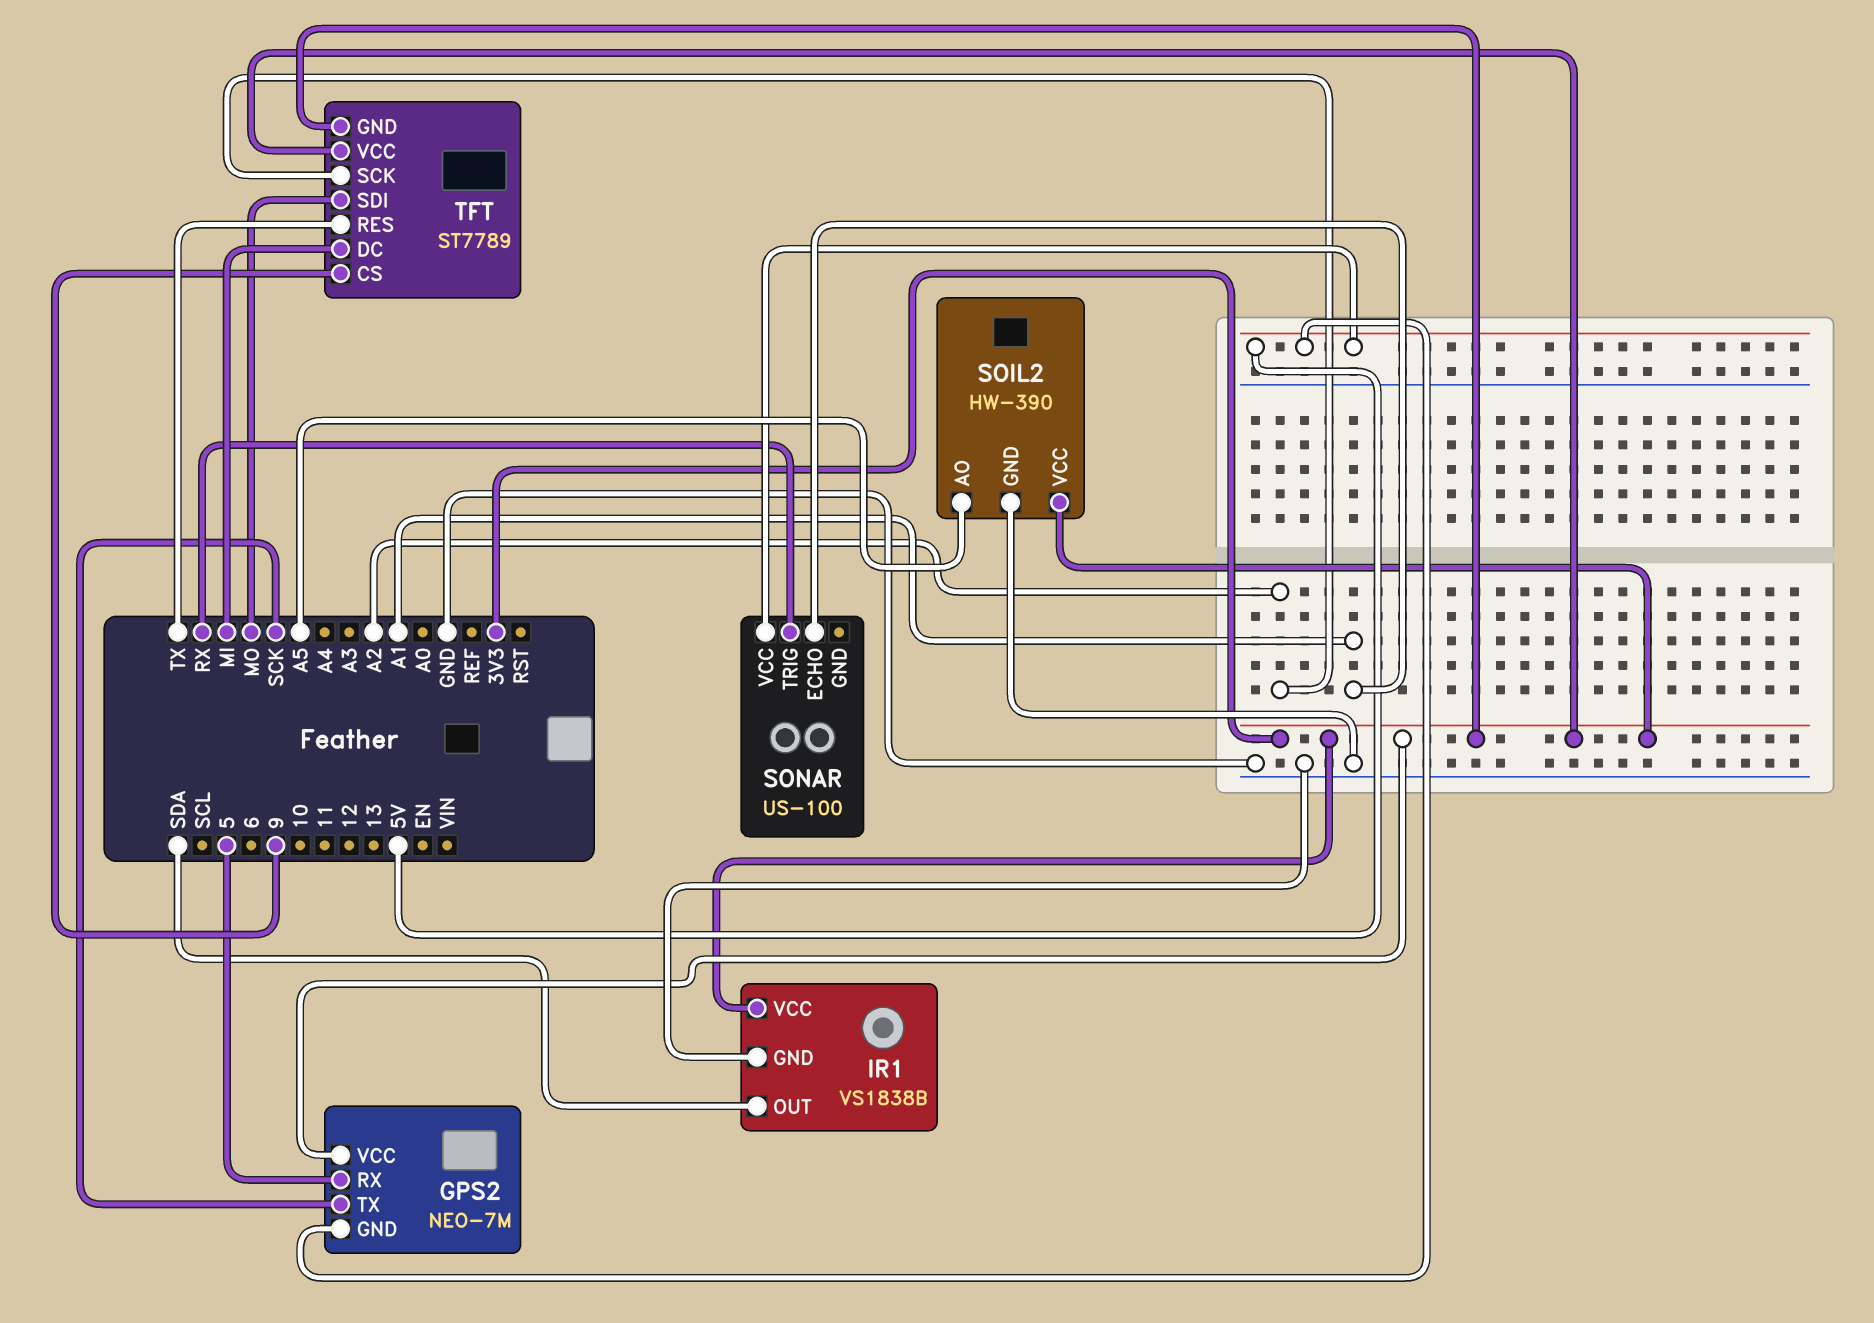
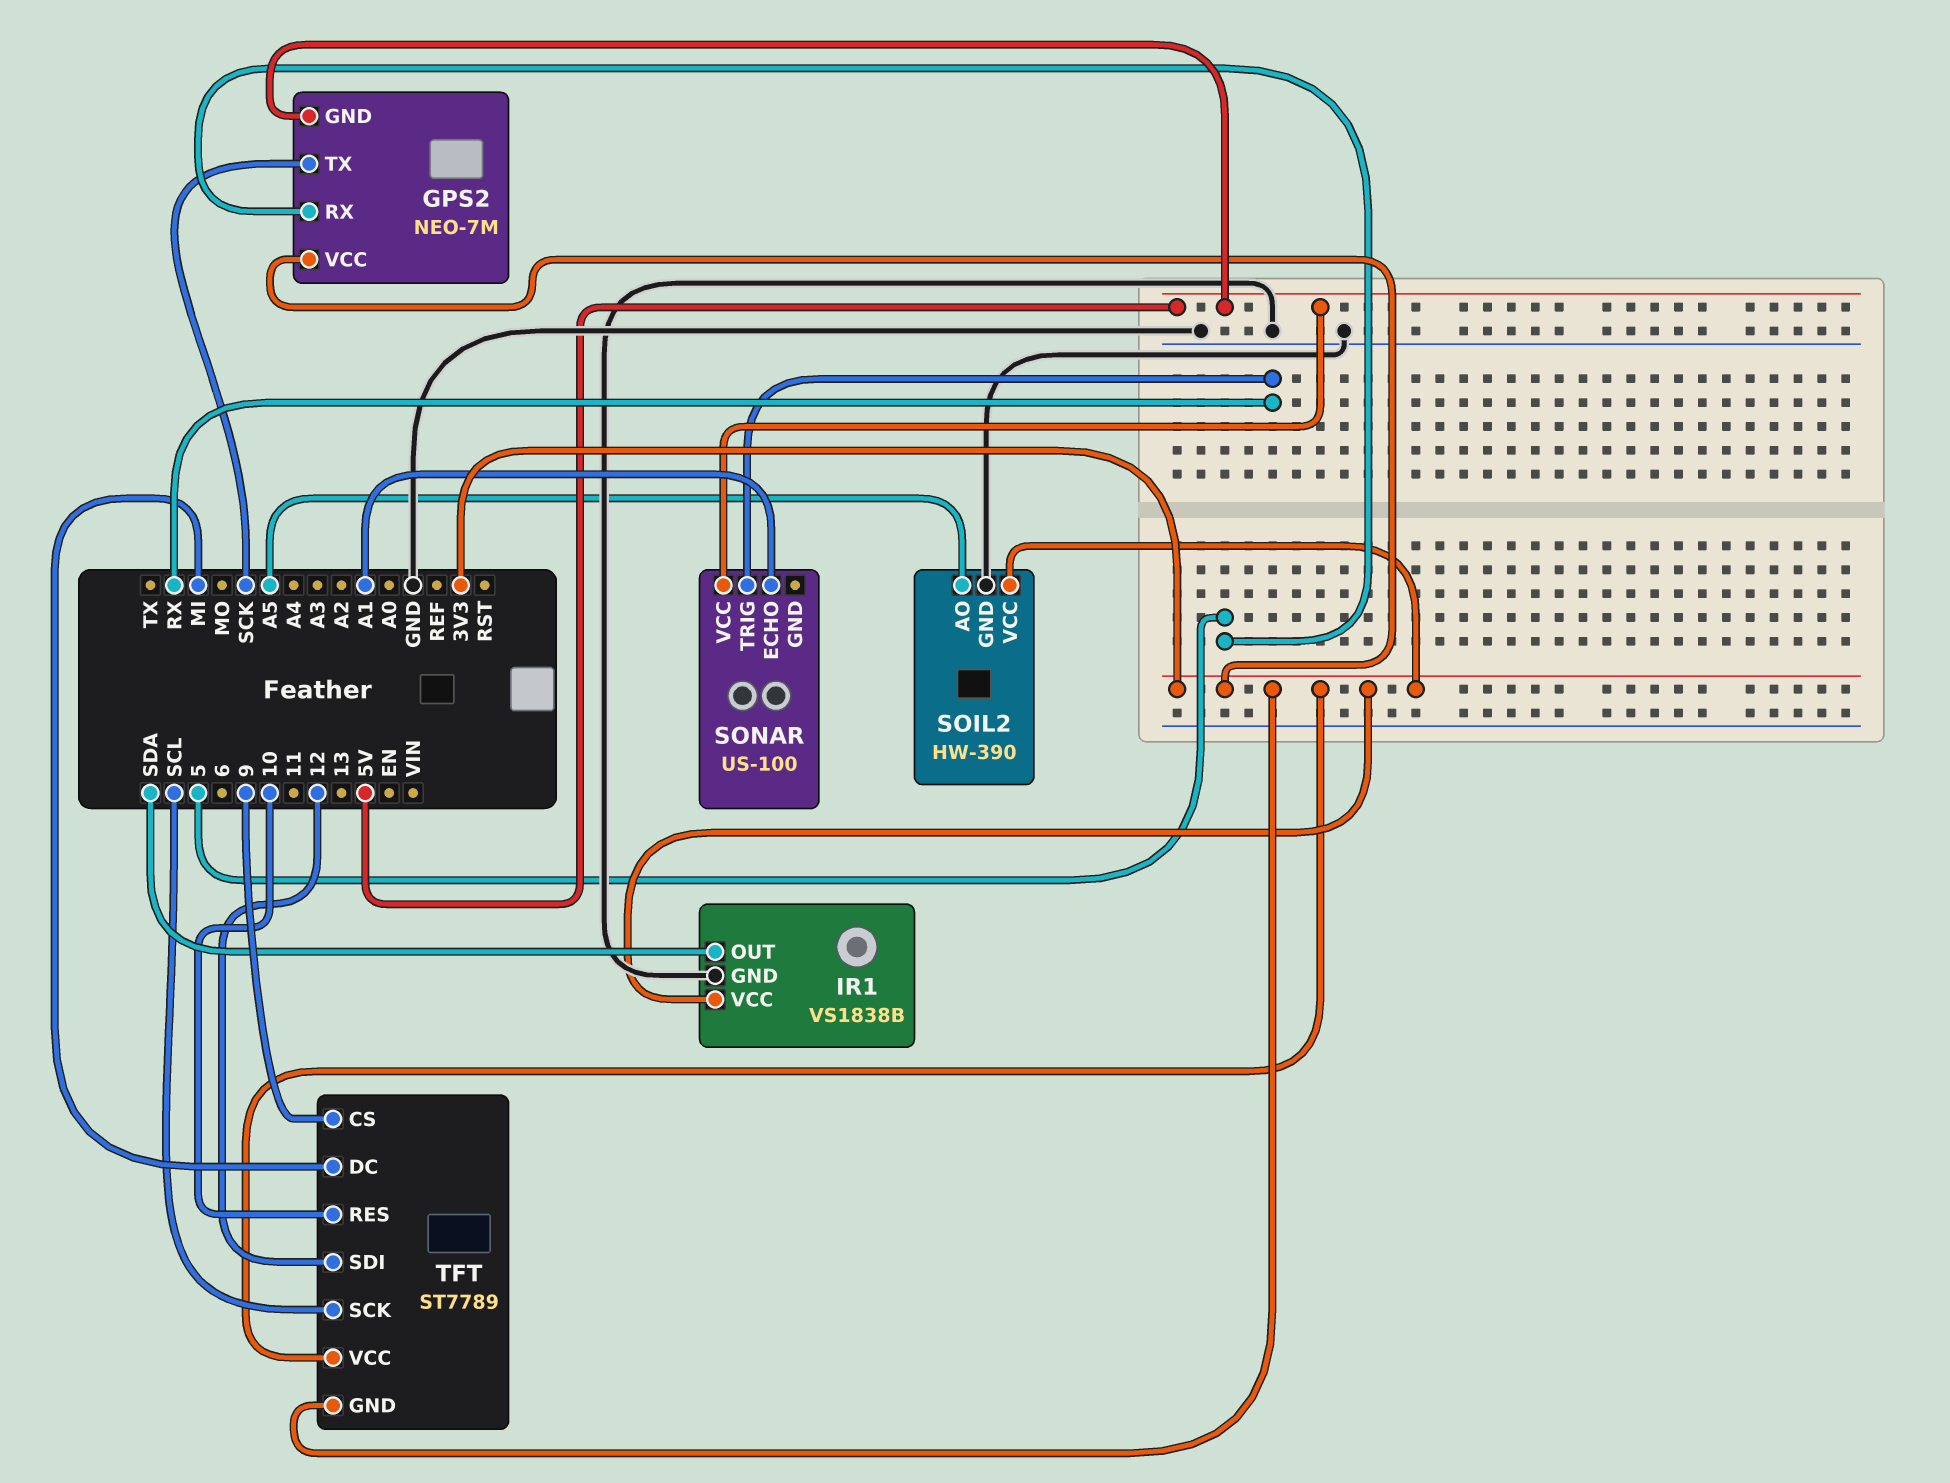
TFT pin RES: TX -> 10
TFT pin SCK: A2 -> SCL
TFT pin SDI: MO -> 12

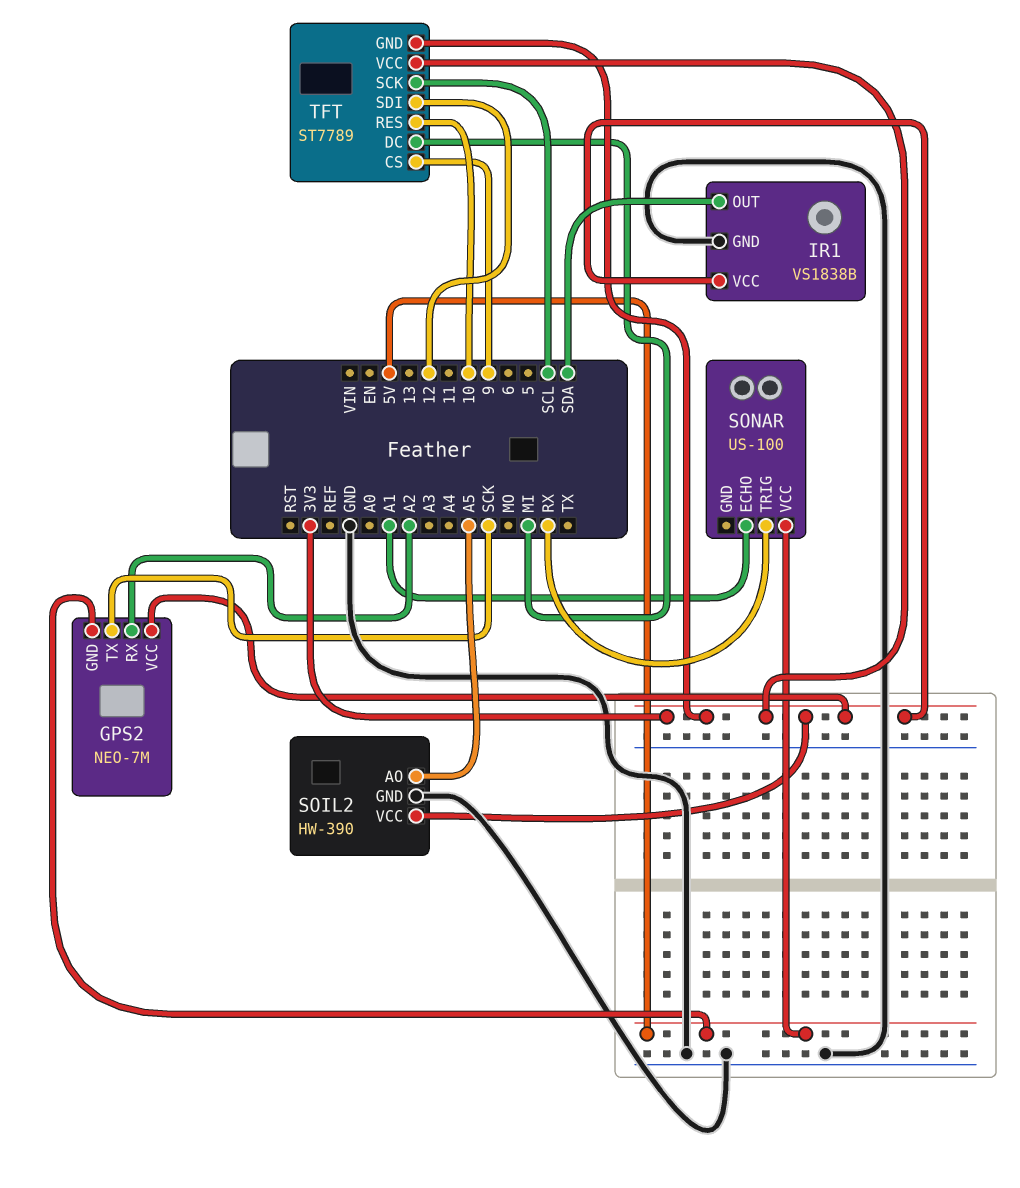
GPS2 pin RX: 5 -> A2

